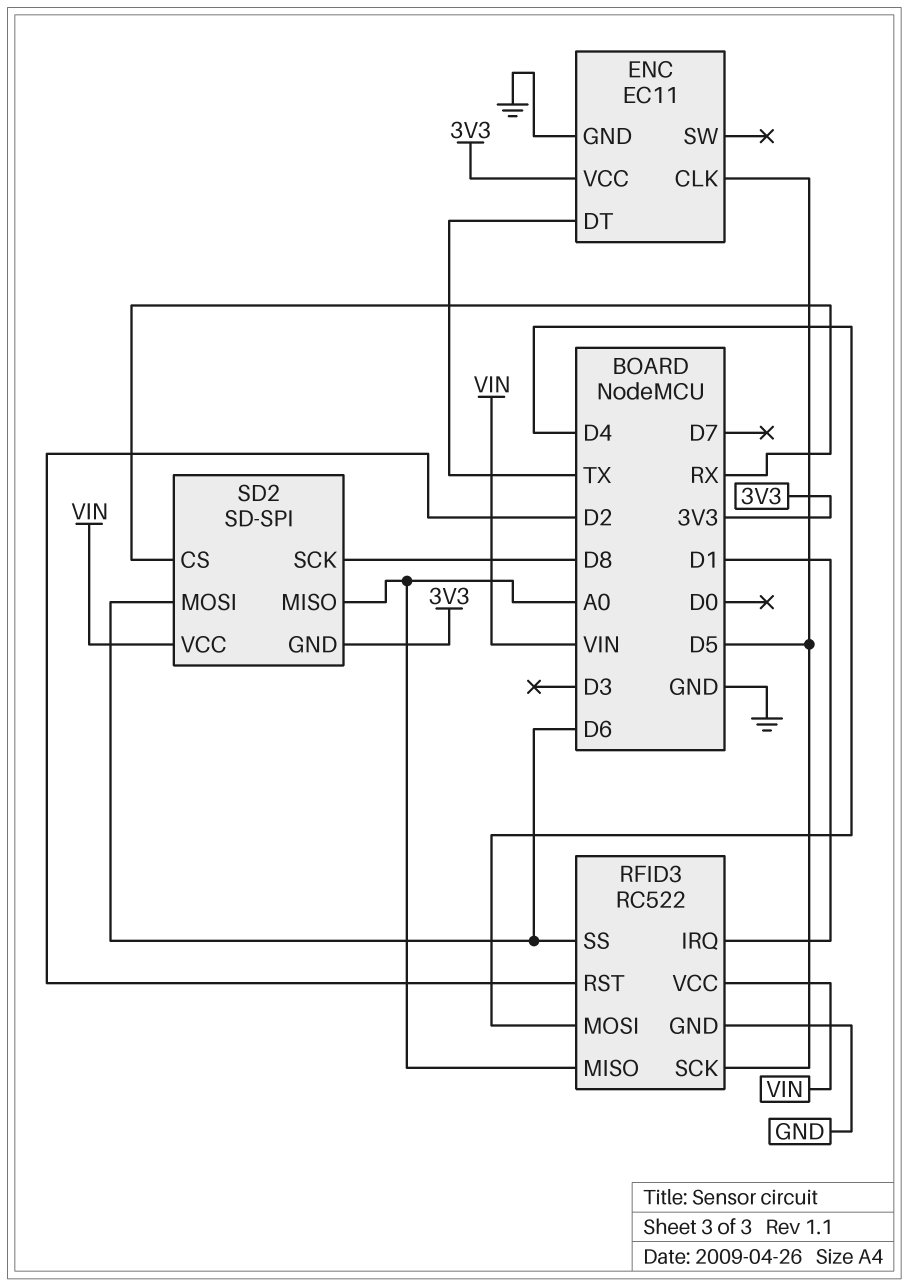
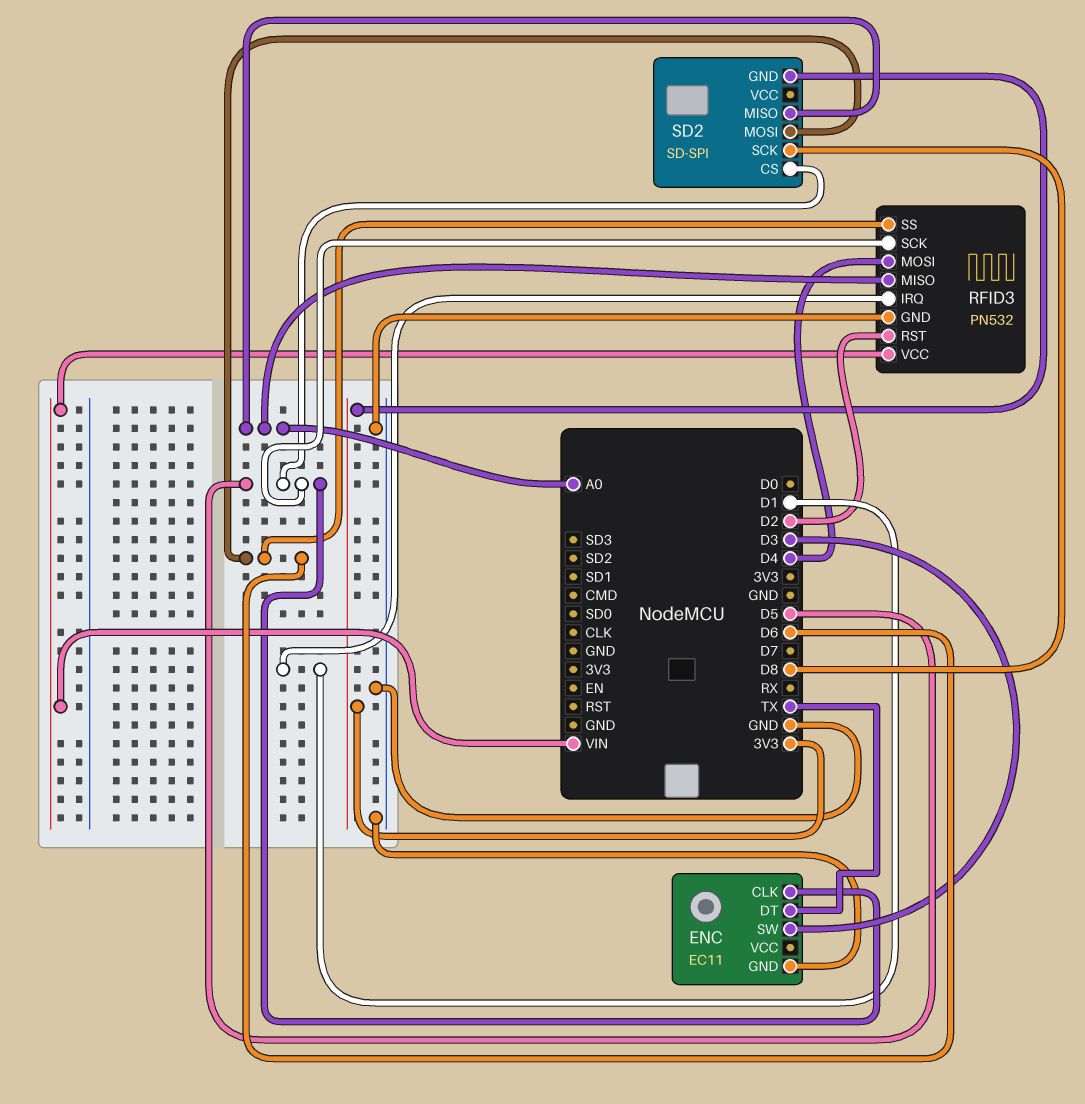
ENC pin SW: none -> D3
ENC pin VCC: 3V3 -> none
RFID3: RC522 -> PN532
SD2 pin CS: RX -> D5
SD2 pin VCC: VIN -> none

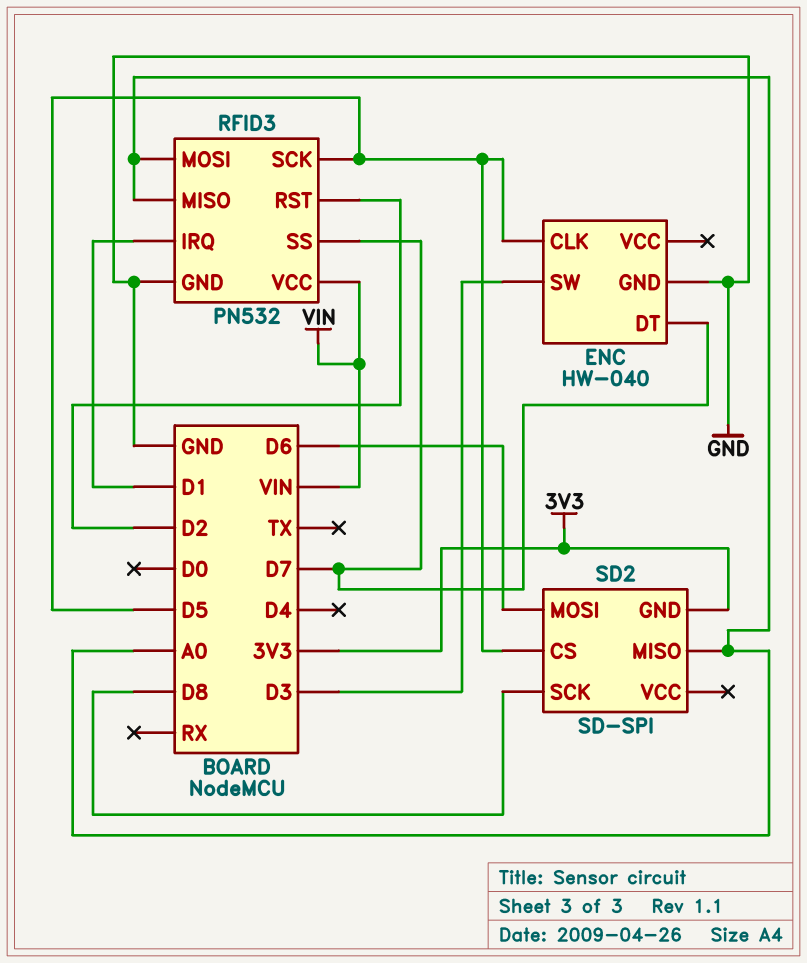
ENC: EC11 -> HW-040
ENC pin DT: TX -> D7
RFID3 pin MOSI: D4 -> A0
RFID3 pin SS: D6 -> D7

